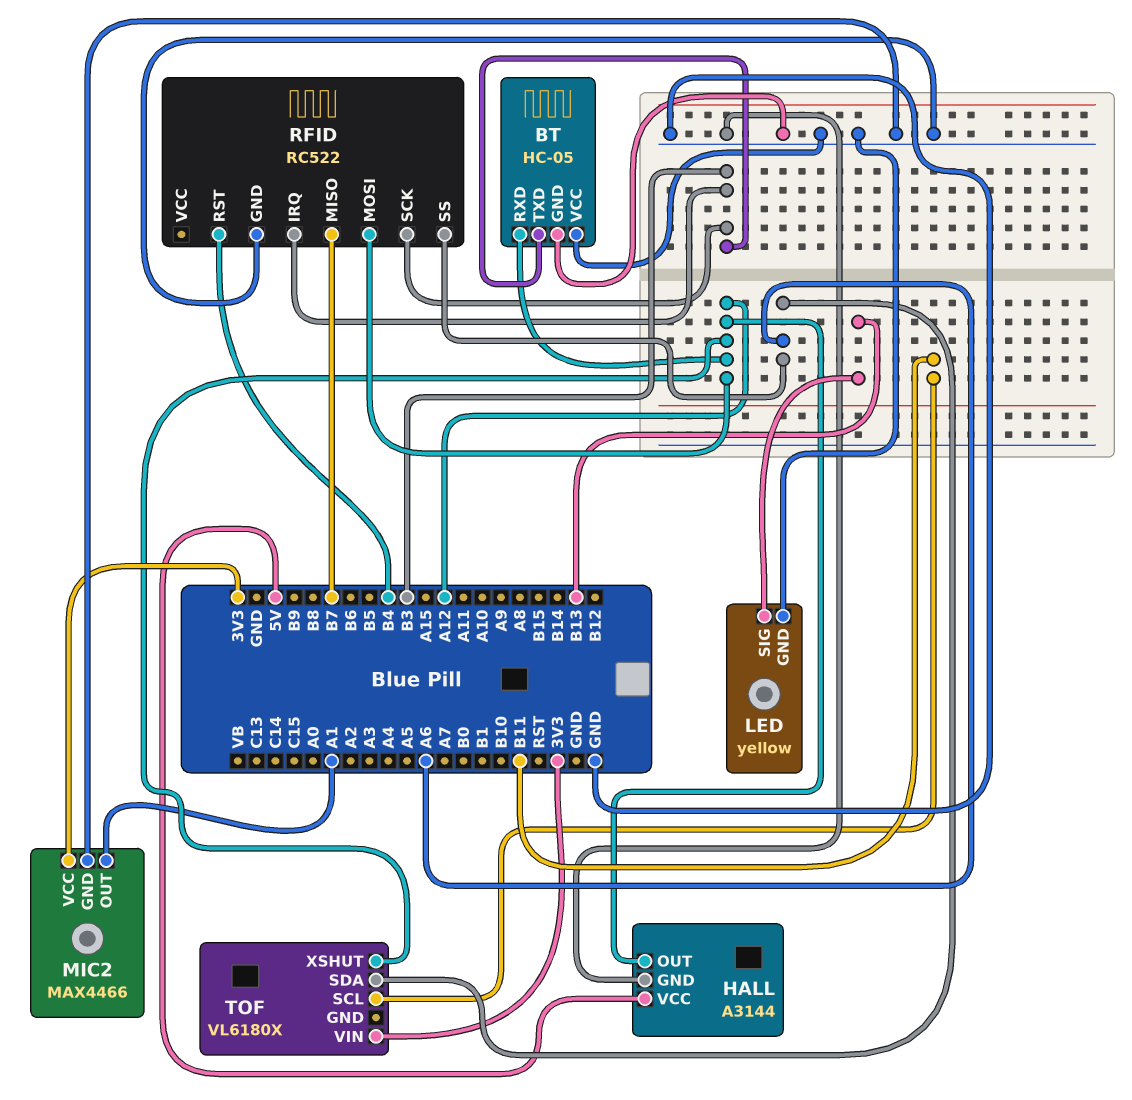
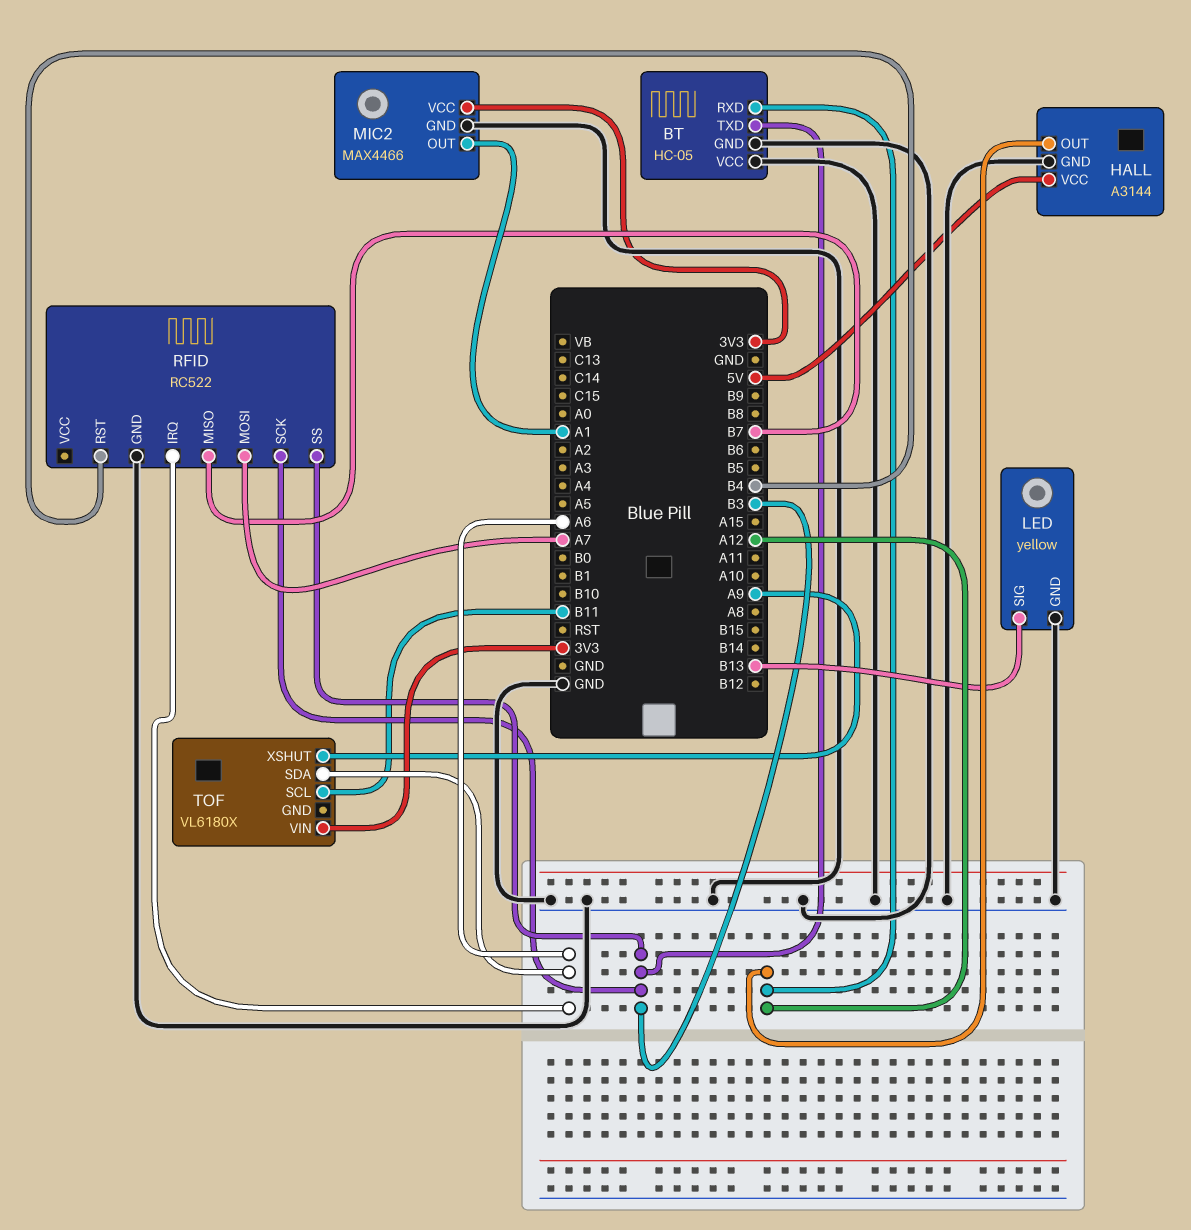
RFID pin IRQ: B3 -> A6
RFID pin MOSI: A12 -> A7
RFID pin SS: A6 -> B3
TOF pin XSHUT: A12 -> A9

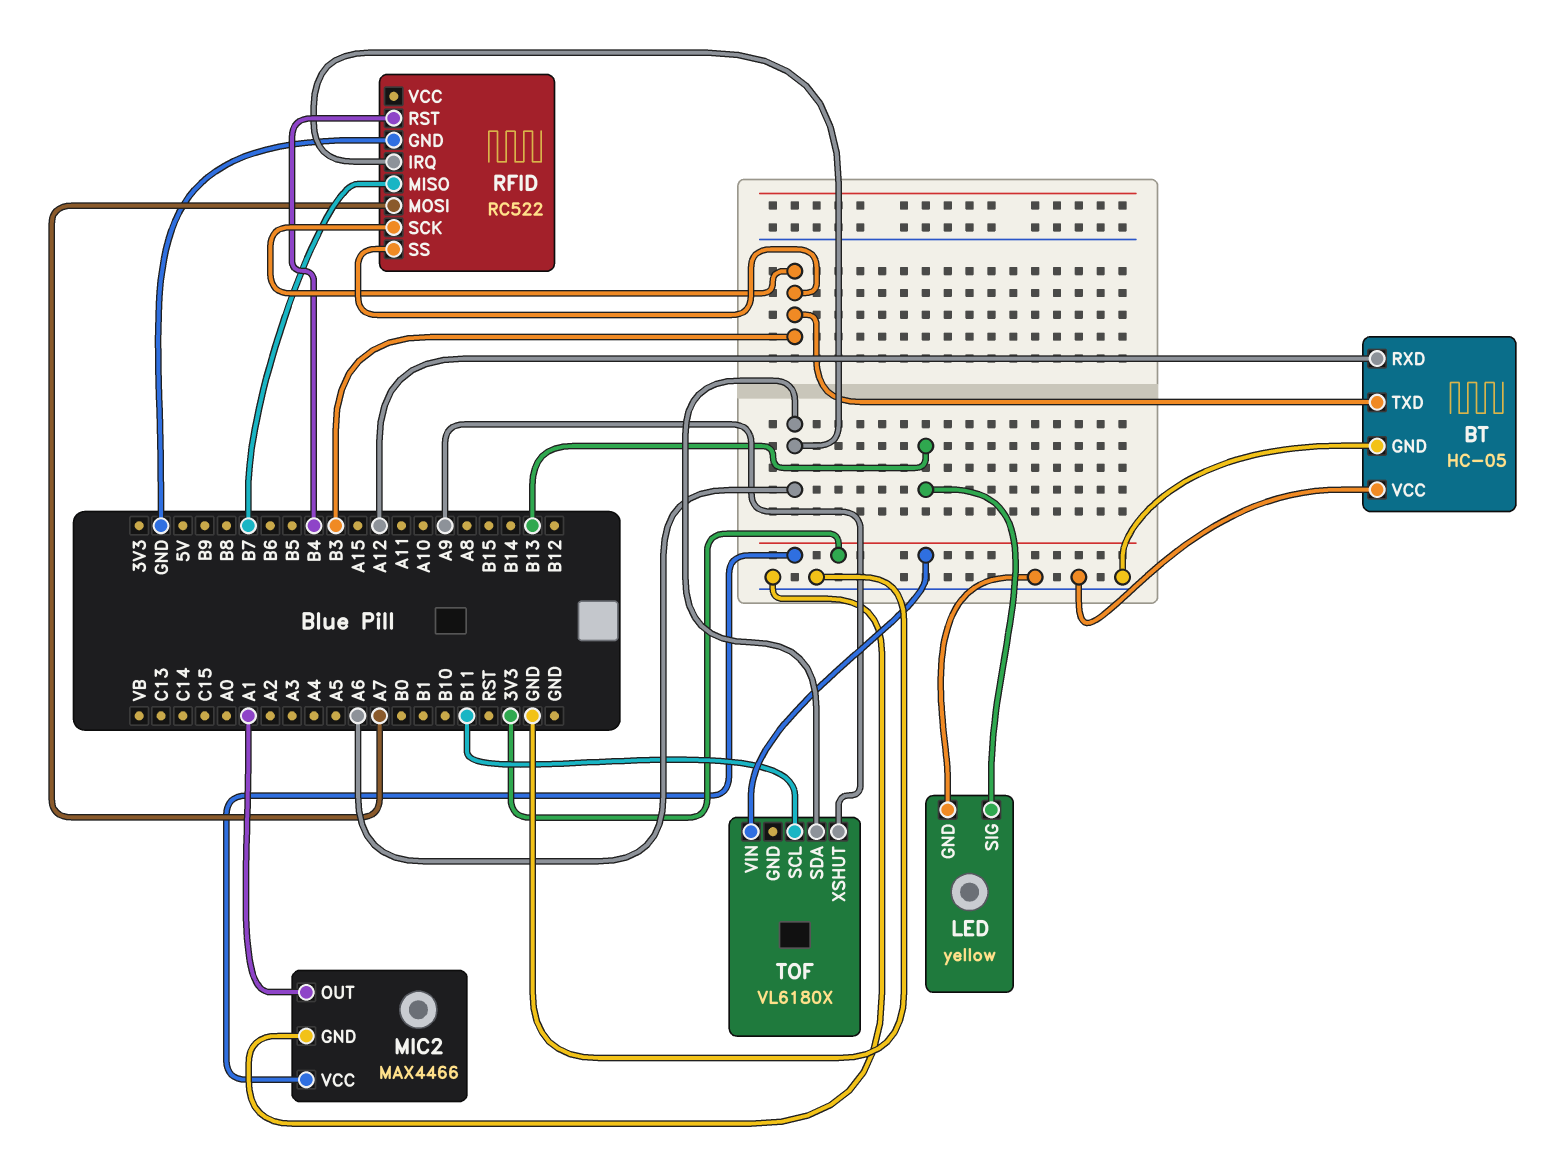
HALL: A3144 -> none
HALL pin GND: GND -> none
HALL pin OUT: A12 -> none
HALL pin VCC: 5V -> none

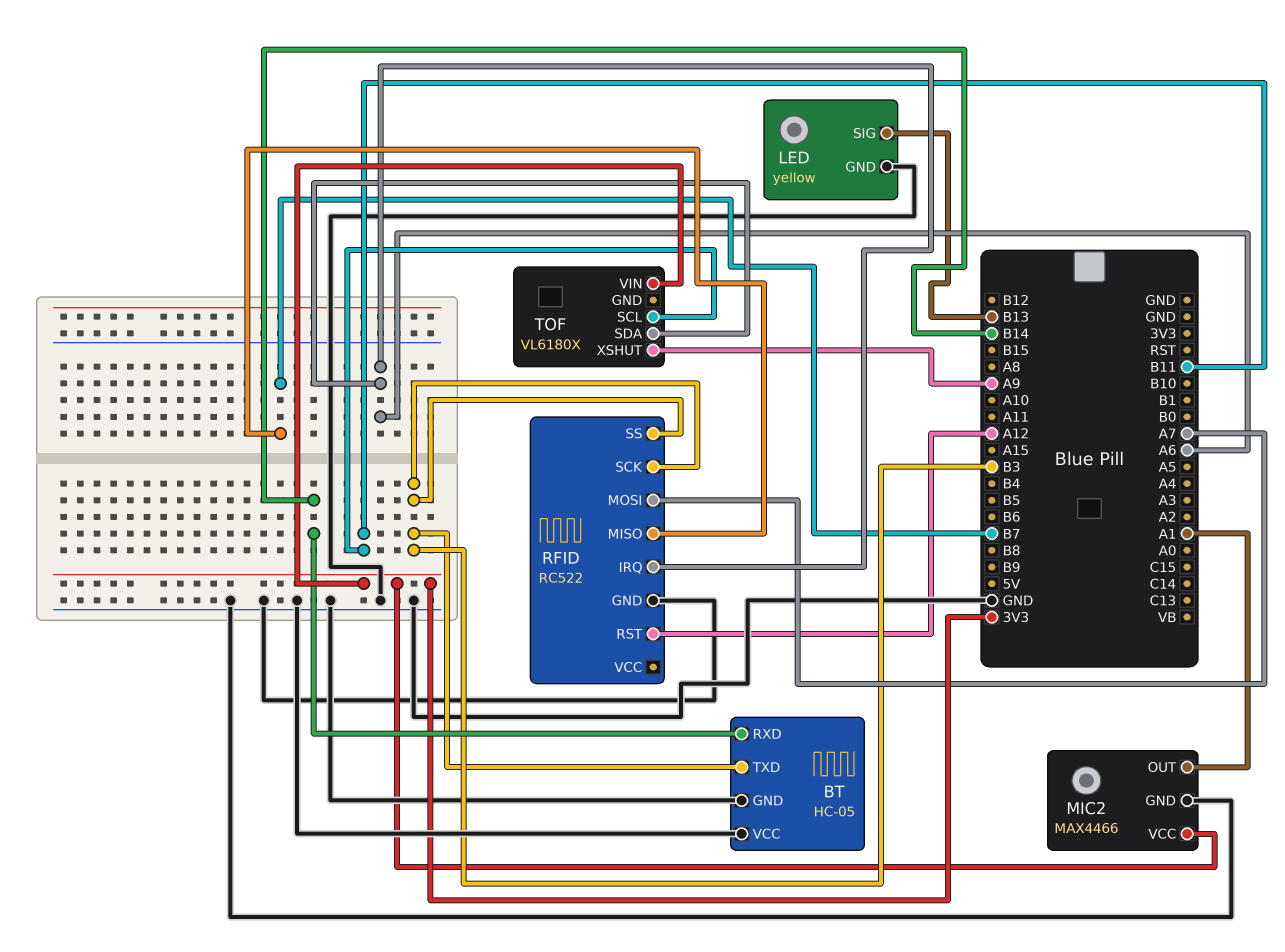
BT pin RXD: A12 -> B14
RFID pin RST: B4 -> A12

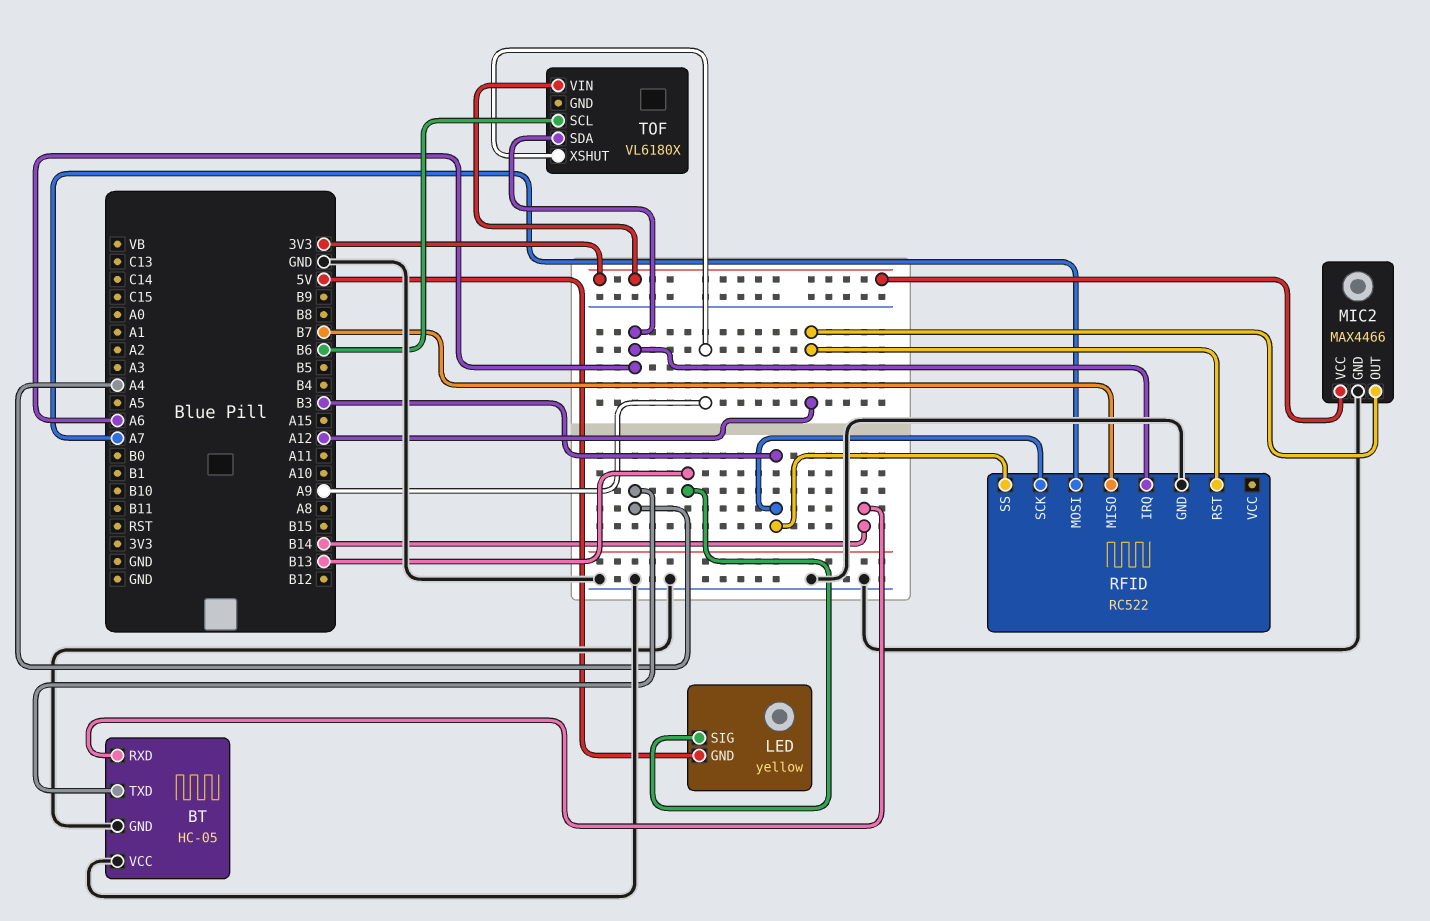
BT pin TXD: B3 -> A4
LED pin GND: GND -> 5V
MIC2 pin OUT: A1 -> A12
TOF pin SCL: B11 -> B6

